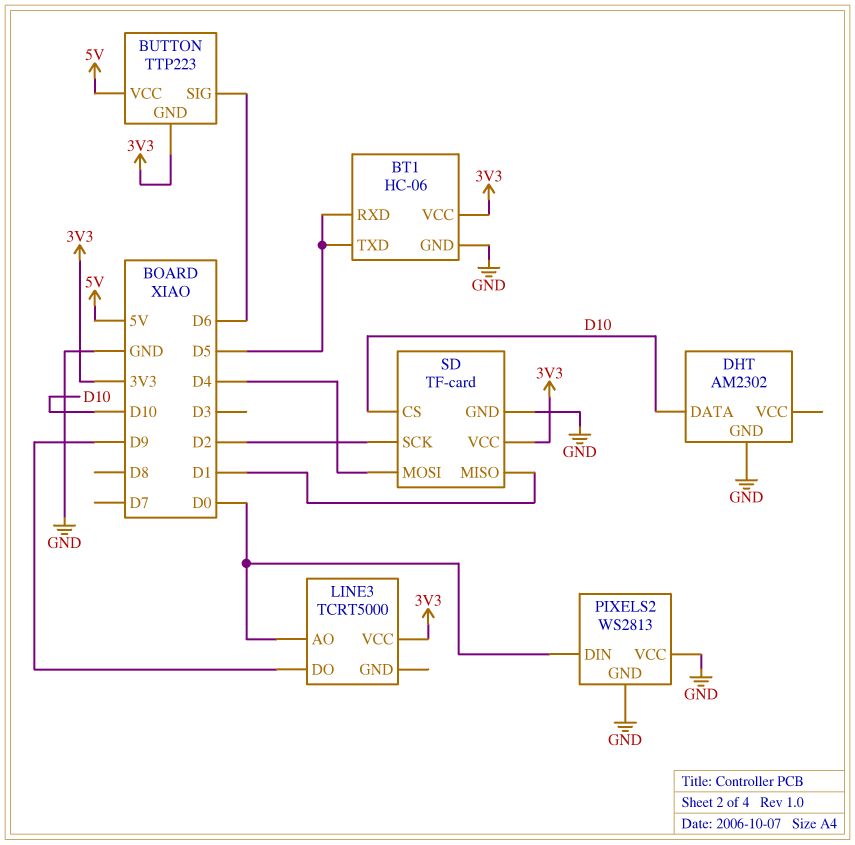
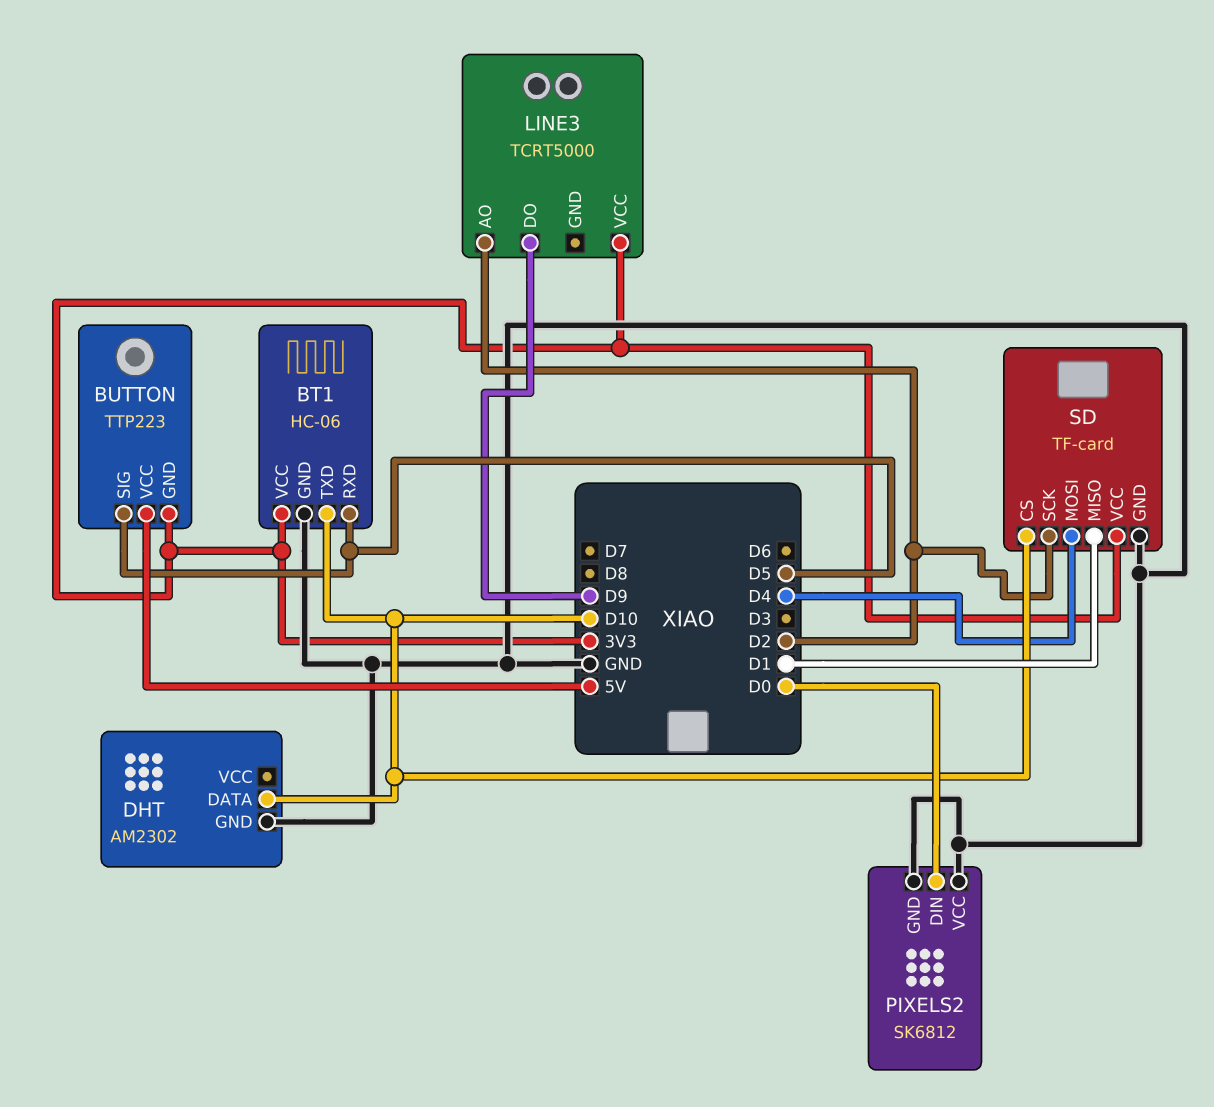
BT1 pin TXD: D5 -> D10
BUTTON pin SIG: D6 -> D5
LINE3 pin AO: D0 -> D2
PIXELS2: WS2813 -> SK6812

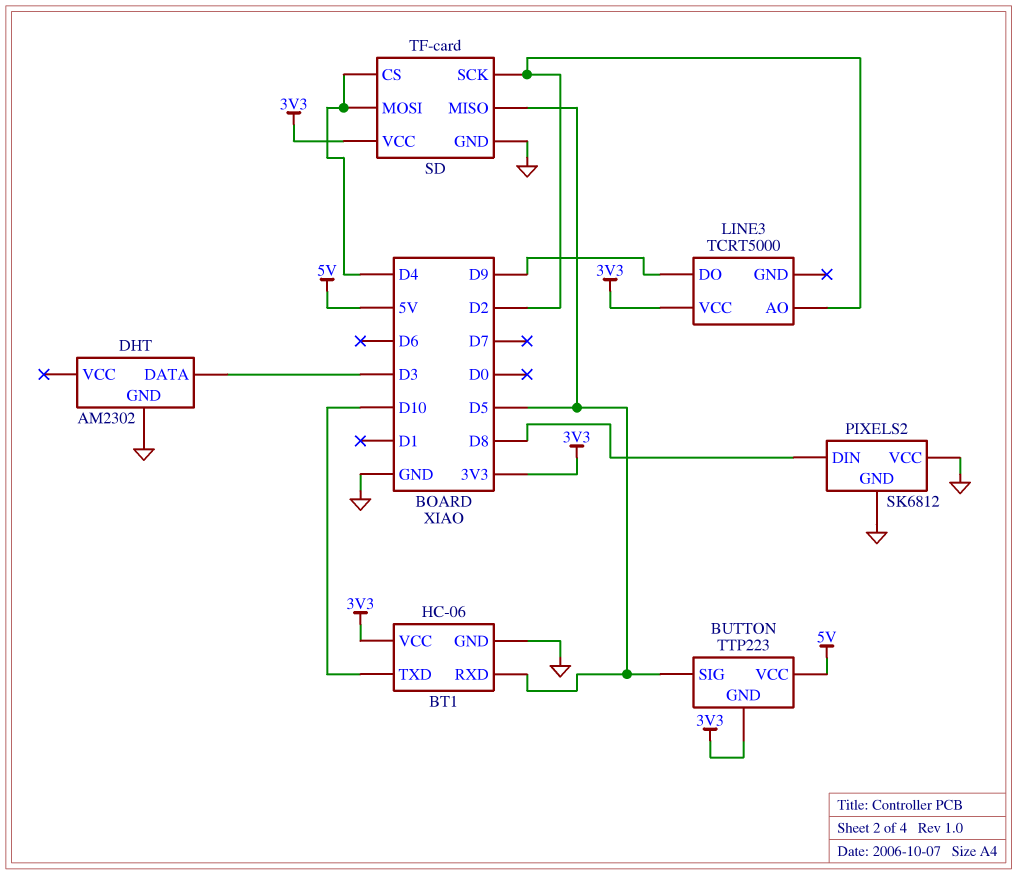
DHT pin DATA: D10 -> D3
PIXELS2 pin DIN: D0 -> D8
SD pin CS: D10 -> D4
SD pin MISO: D1 -> D5

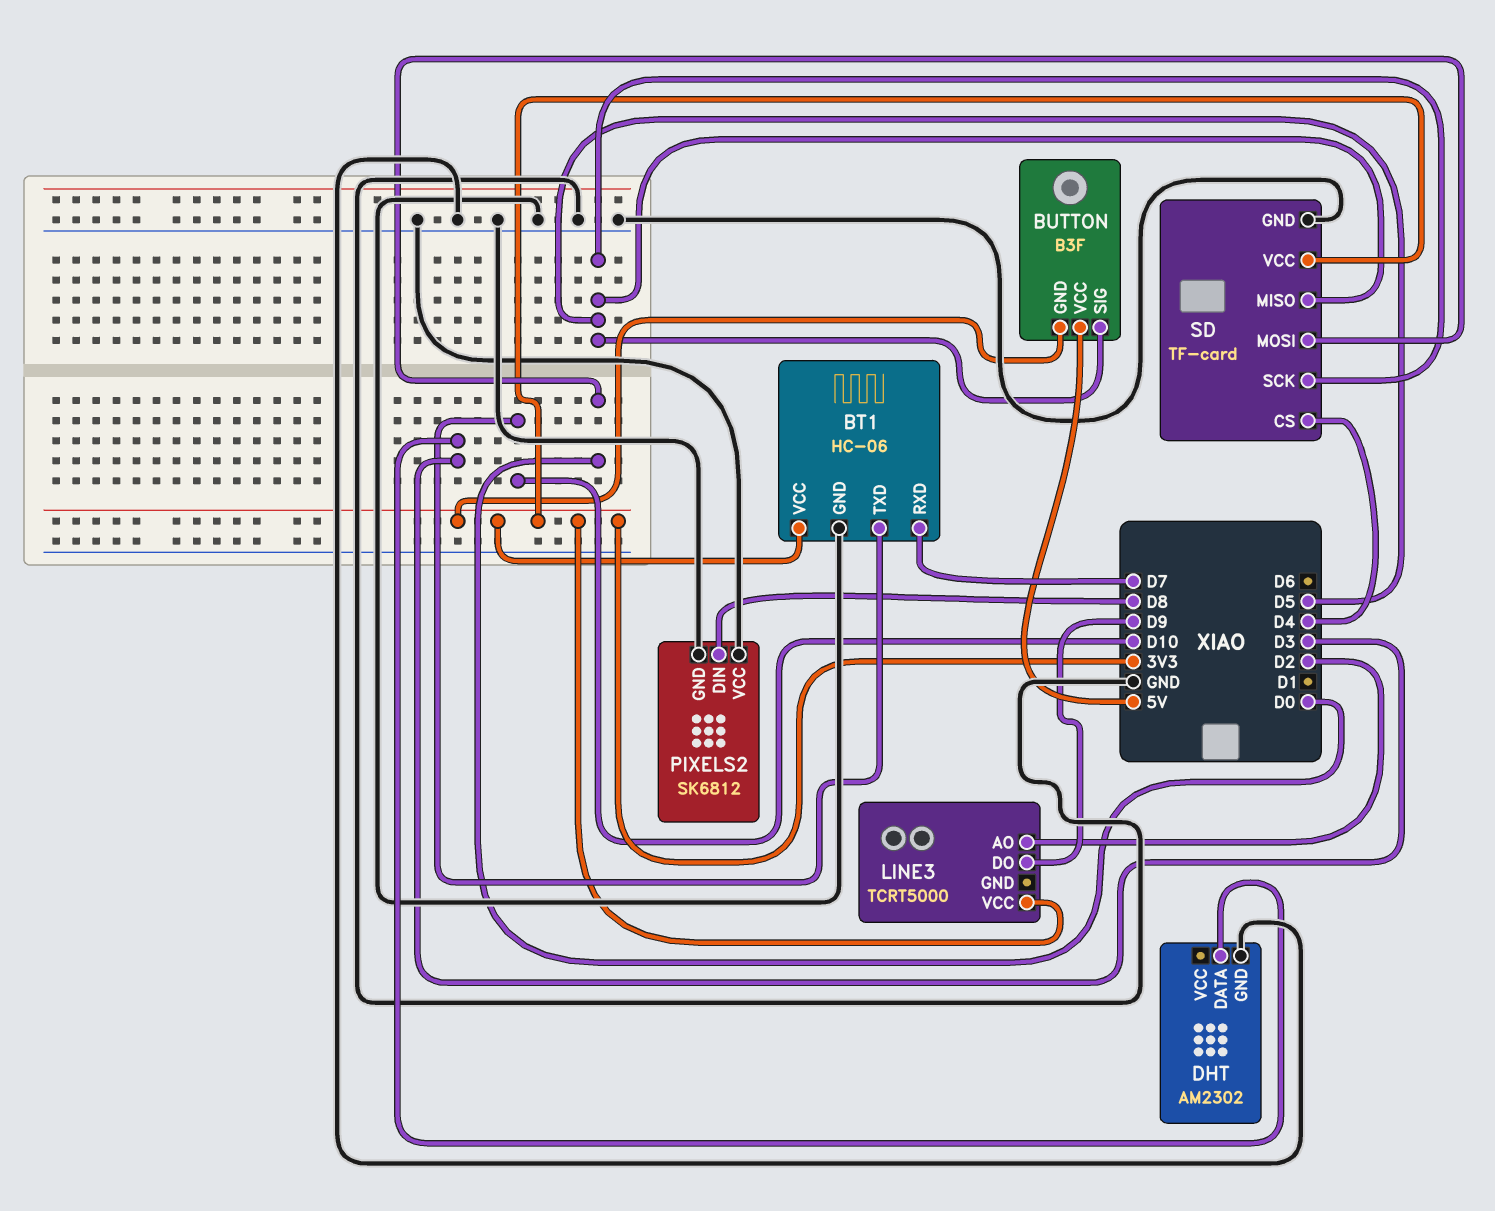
BT1 pin RXD: D5 -> D7
BUTTON: TTP223 -> B3F
SD pin MOSI: D4 -> D0
SD pin SCK: D2 -> D5

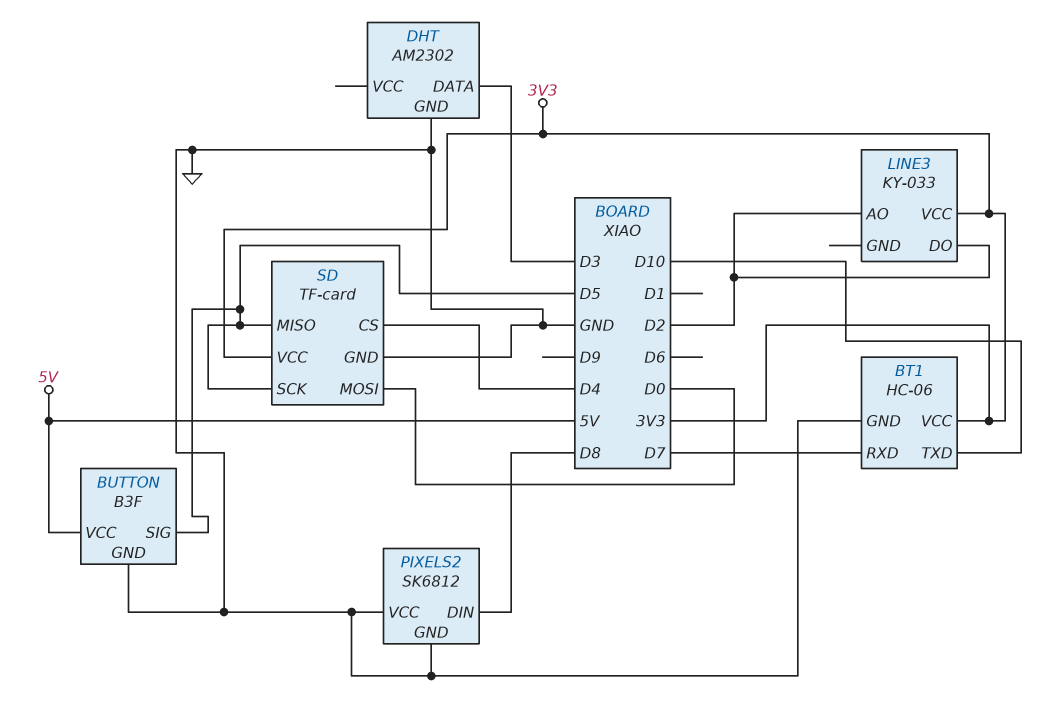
BUTTON pin GND: 3V3 -> GND
LINE3: TCRT5000 -> KY-033
LINE3 pin DO: D9 -> D2

